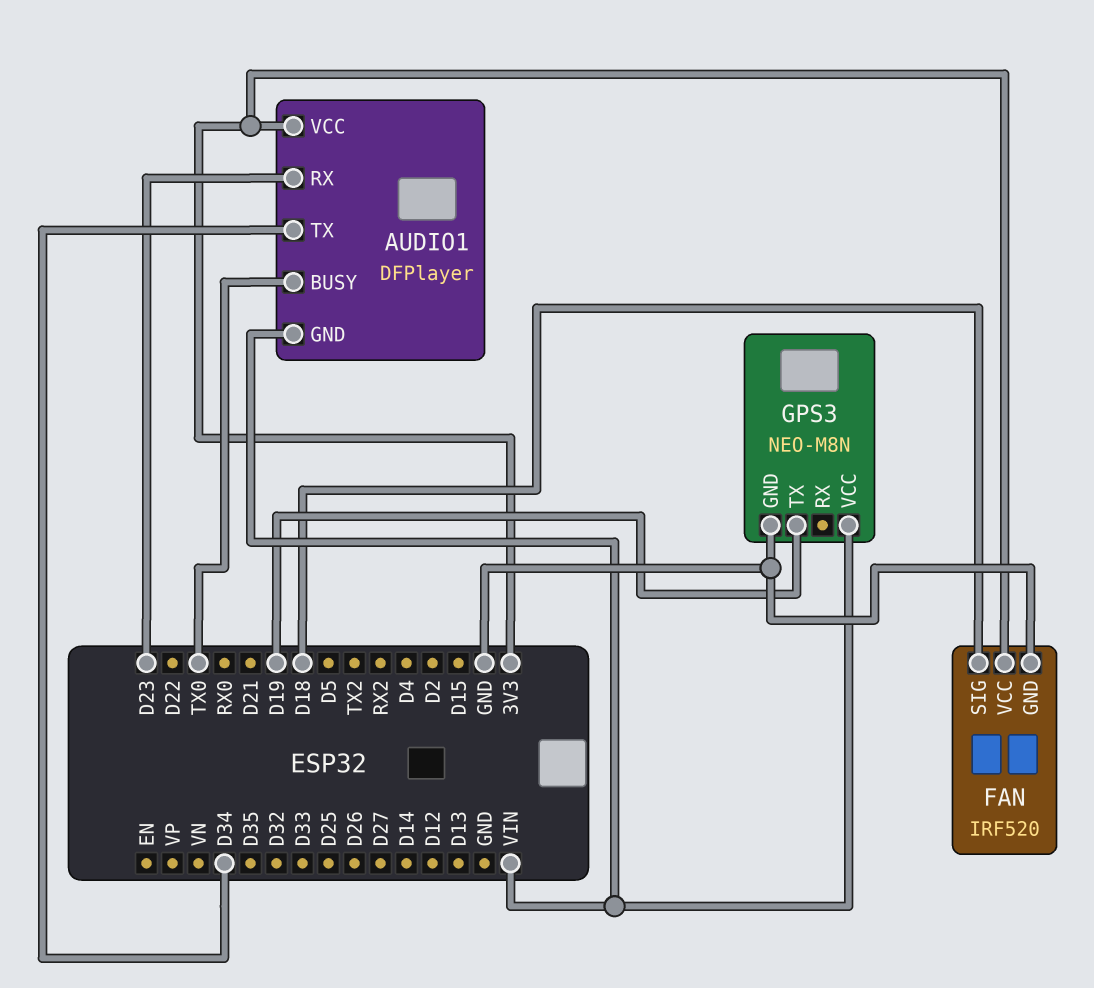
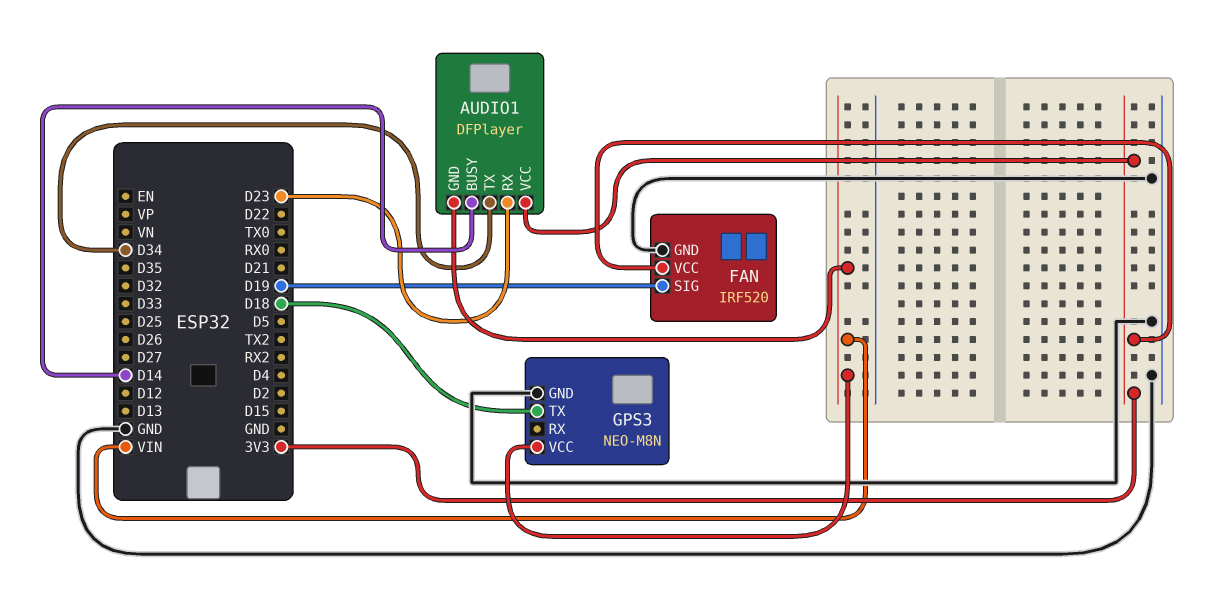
AUDIO1 pin BUSY: TX0 -> D14
FAN pin SIG: D18 -> D19
GPS3 pin TX: D19 -> D18

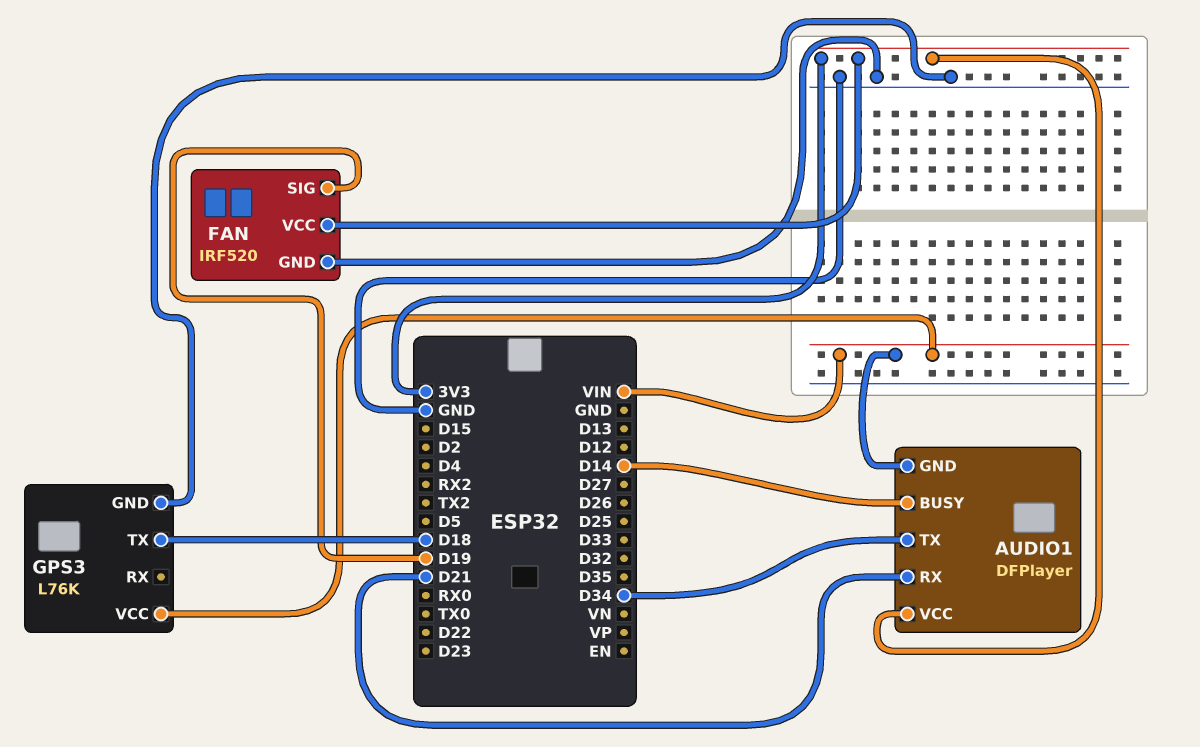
AUDIO1 pin RX: D23 -> D21
GPS3: NEO-M8N -> L76K

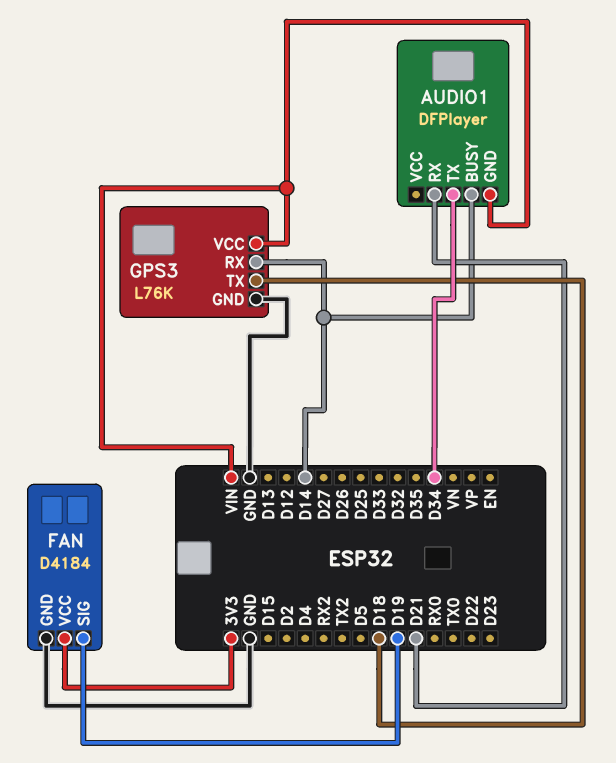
AUDIO1 pin VCC: 3V3 -> none
FAN: IRF520 -> D4184
GPS3 pin RX: none -> D14

